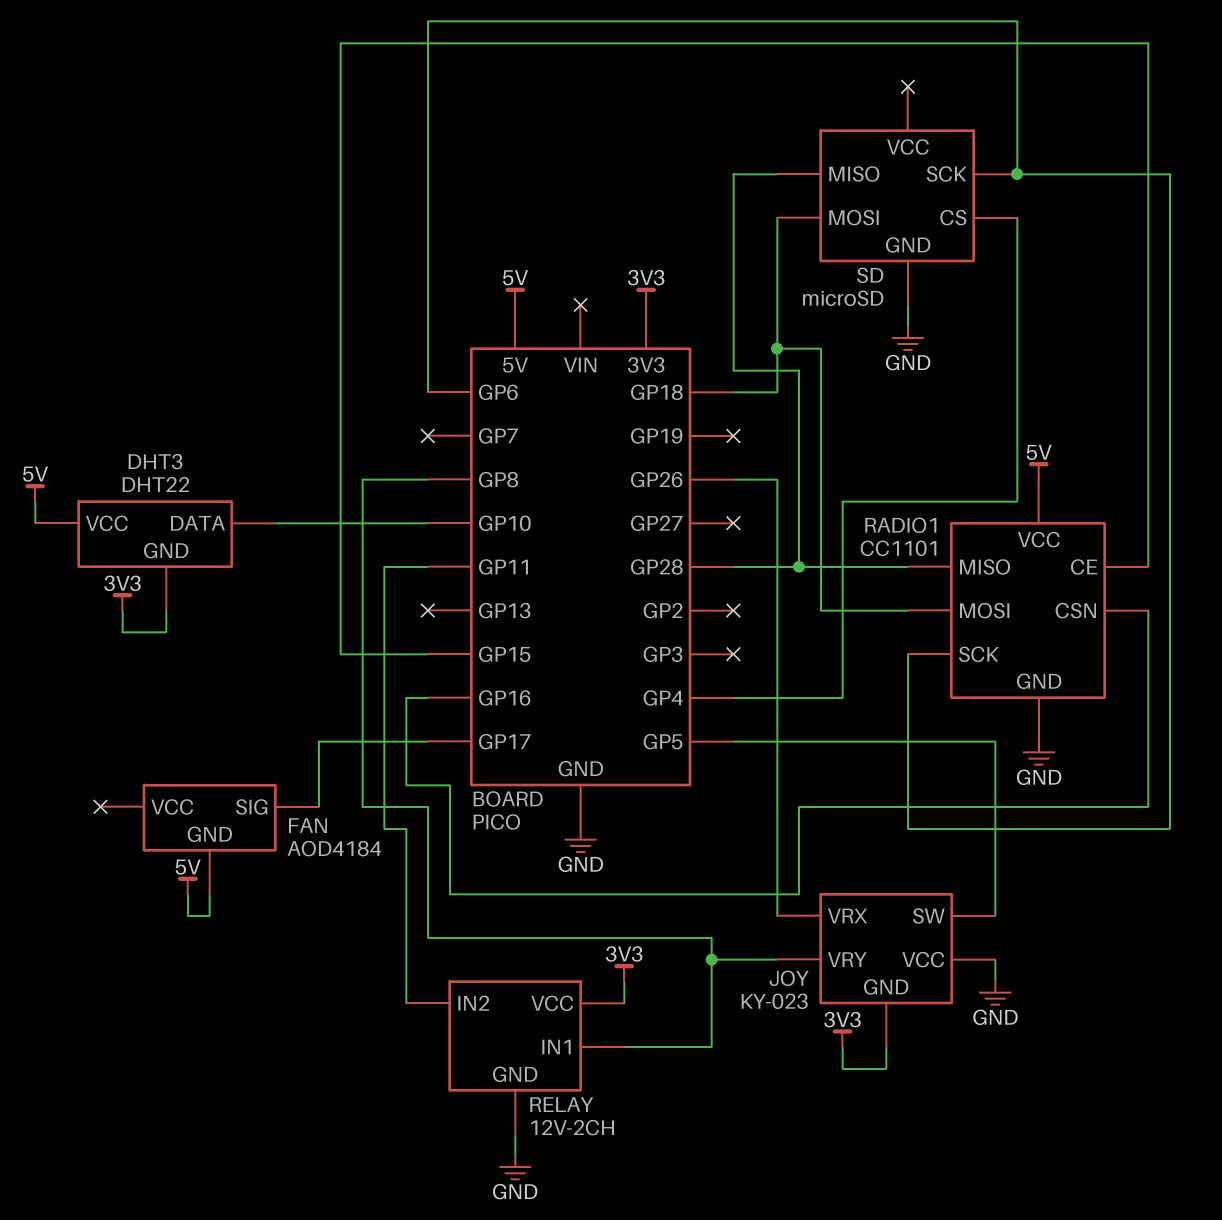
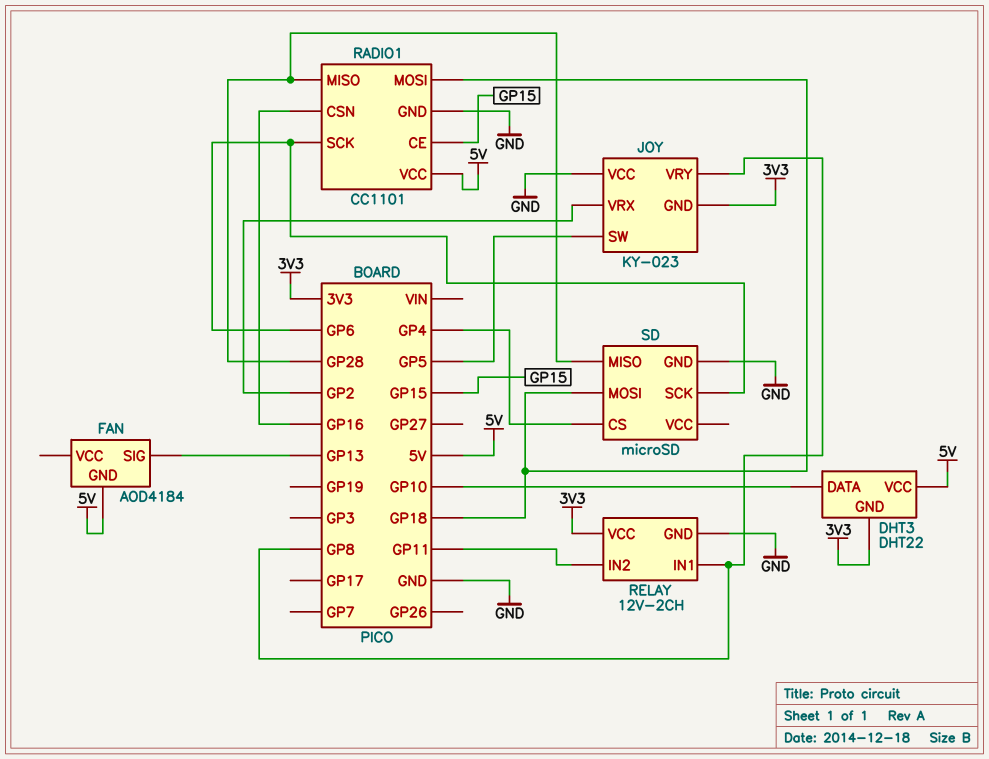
FAN pin SIG: GP17 -> GP13
JOY pin VRX: GP26 -> GP2

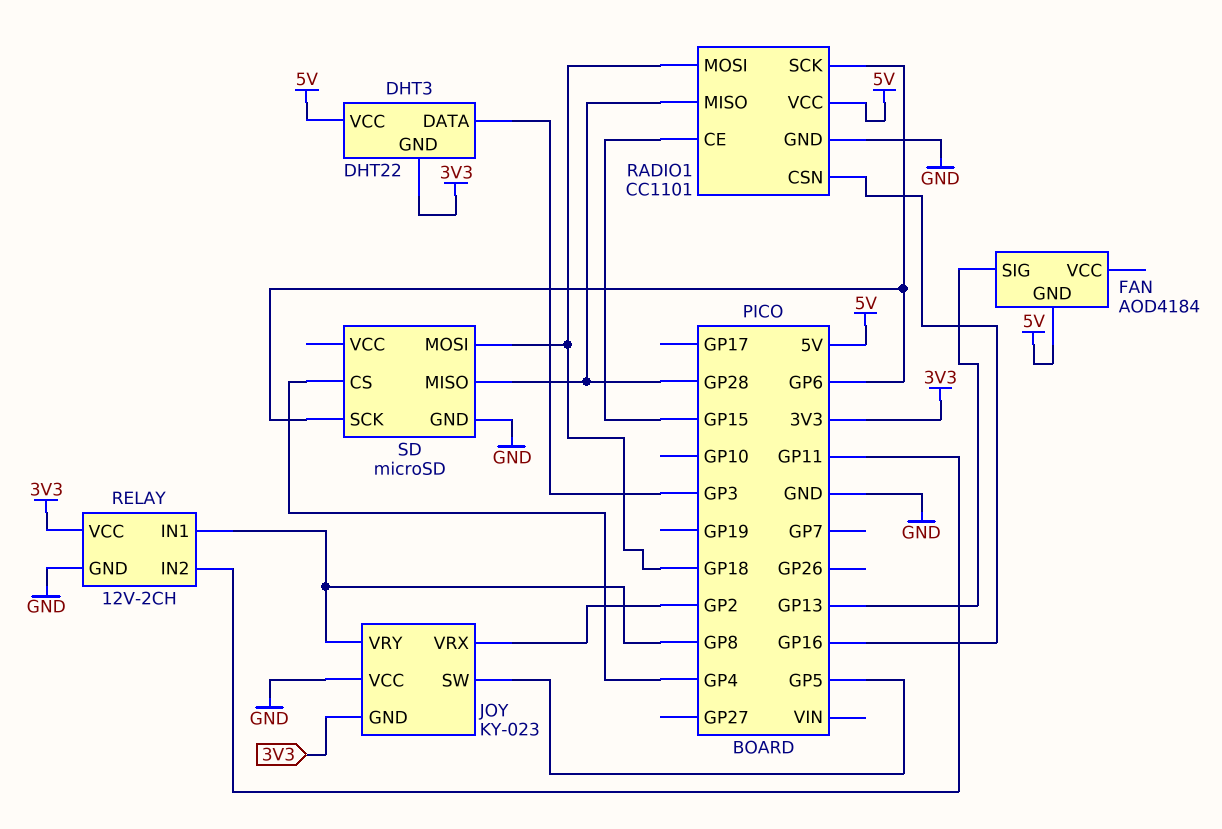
DHT3 pin DATA: GP10 -> GP3

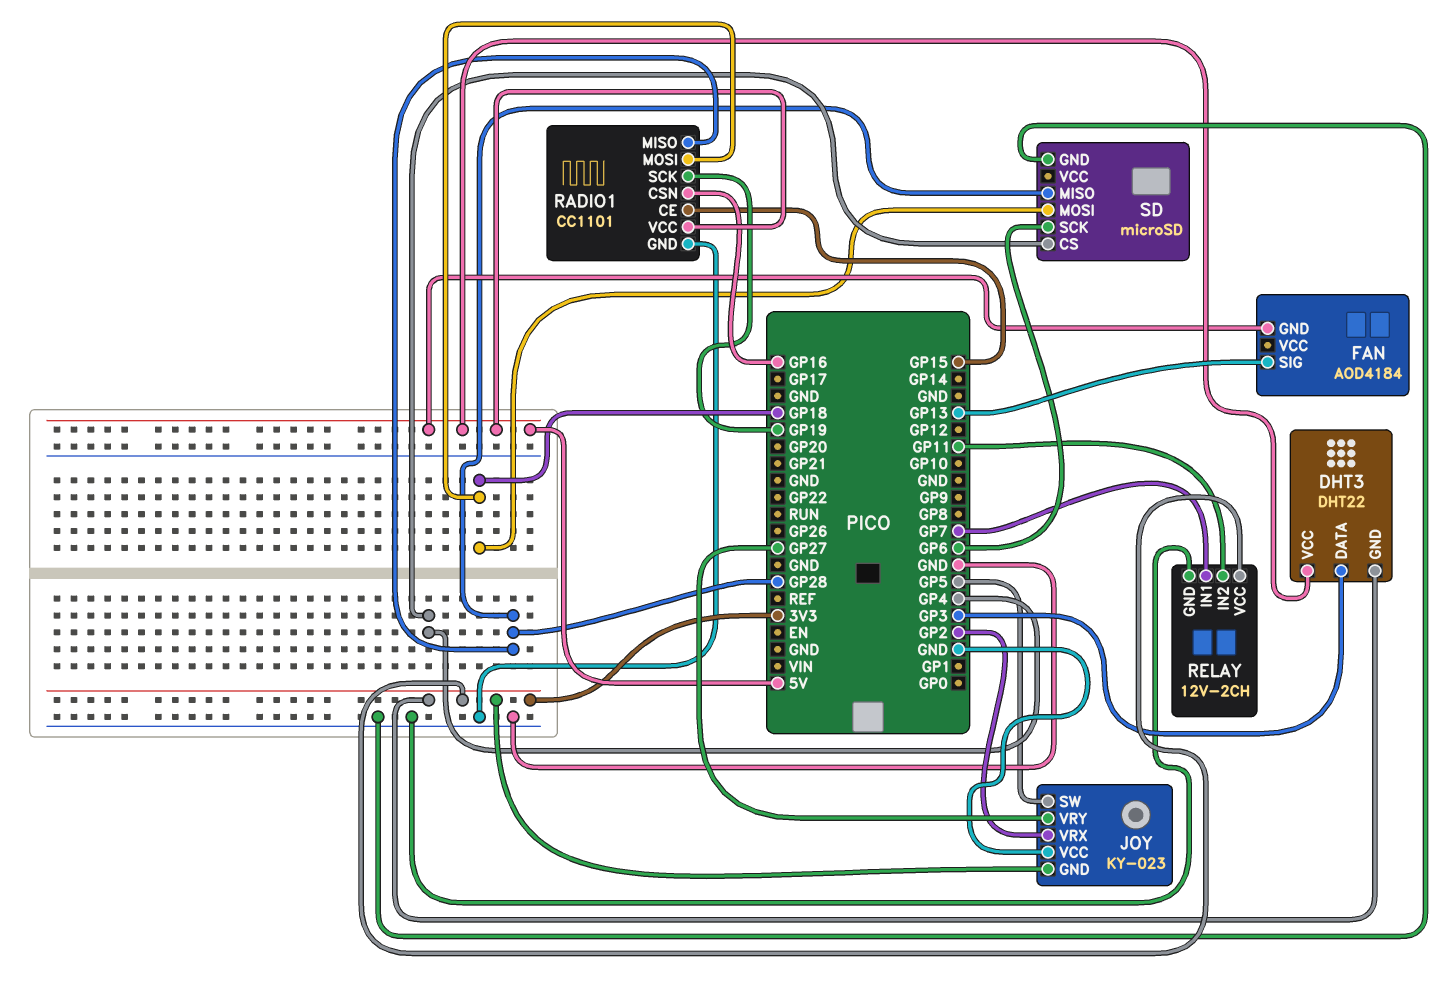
JOY pin VRY: GP8 -> GP27
RADIO1 pin SCK: GP6 -> GP19
RELAY pin IN1: GP8 -> GP7

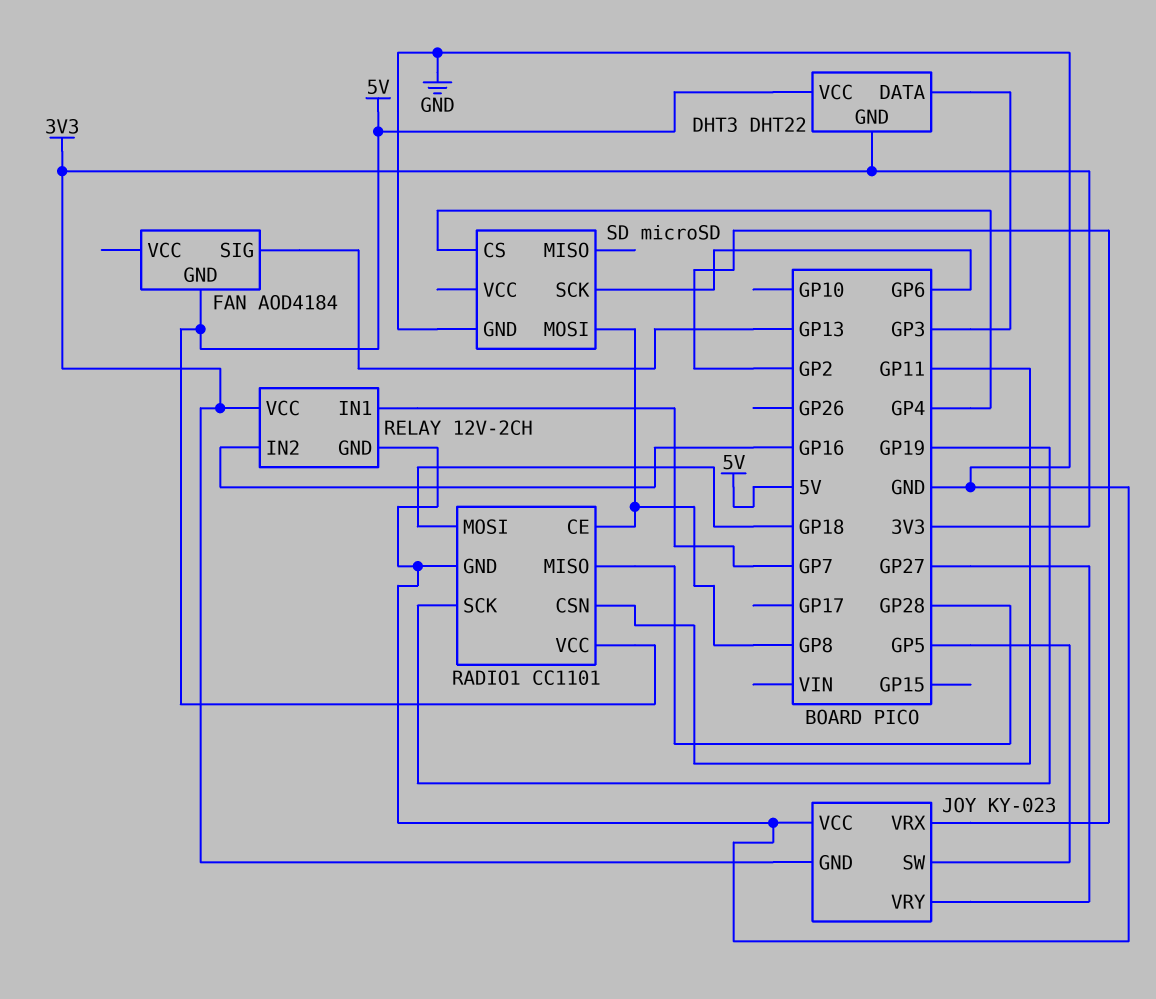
RADIO1 pin CE: GP15 -> GP8
RADIO1 pin CSN: GP16 -> GP11
RELAY pin IN2: GP11 -> GP16
SD pin MISO: GP28 -> none
SD pin MOSI: GP18 -> GP8

